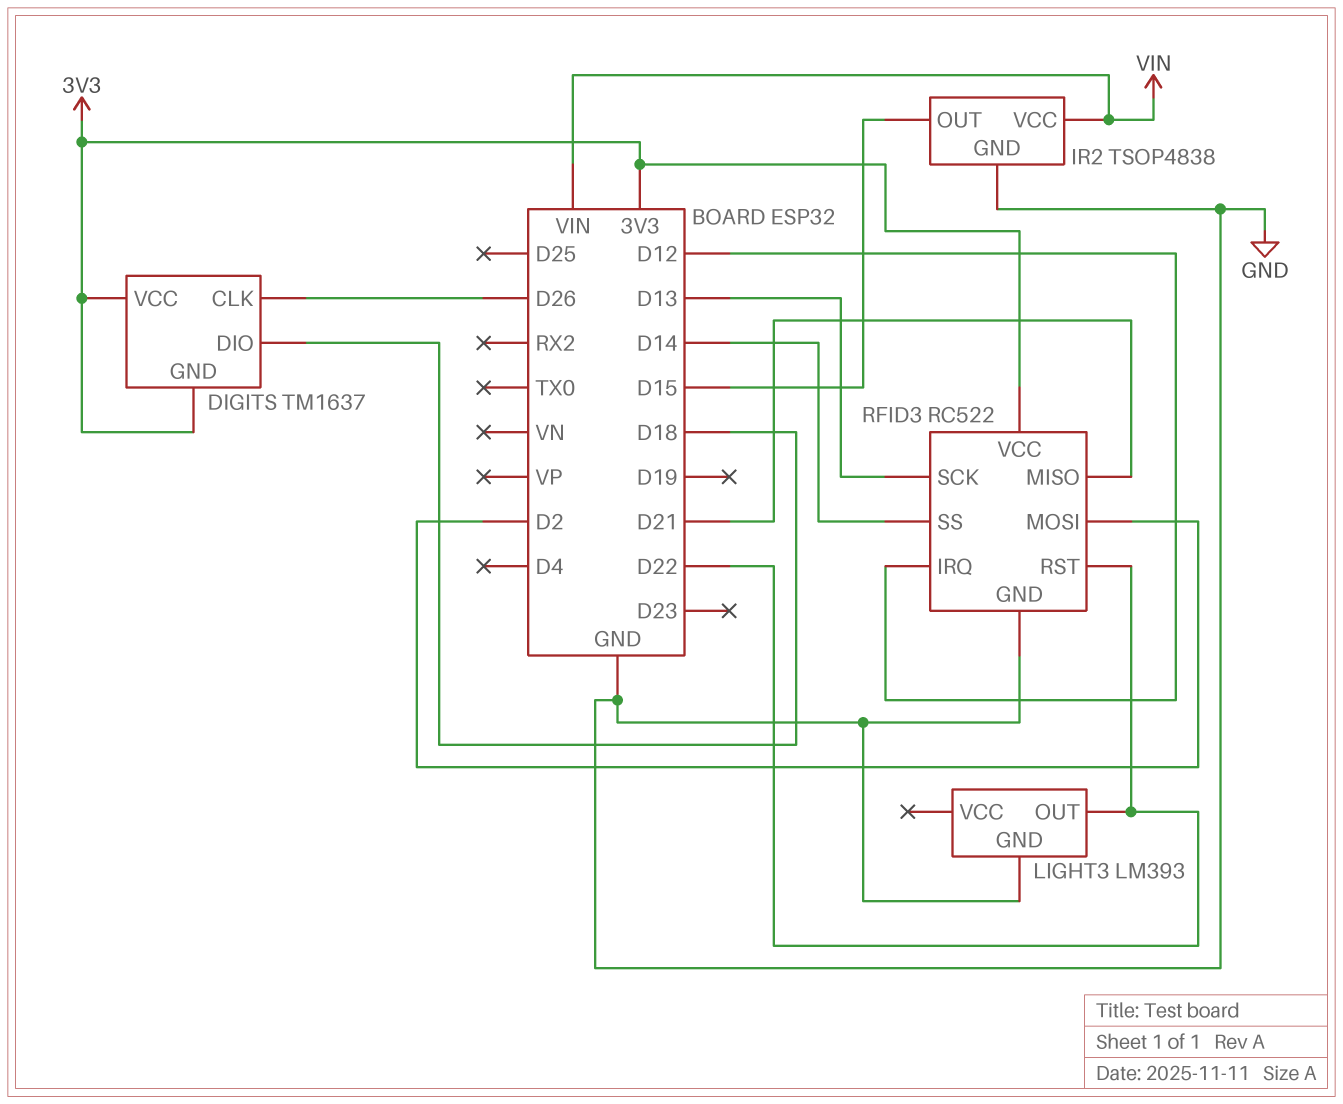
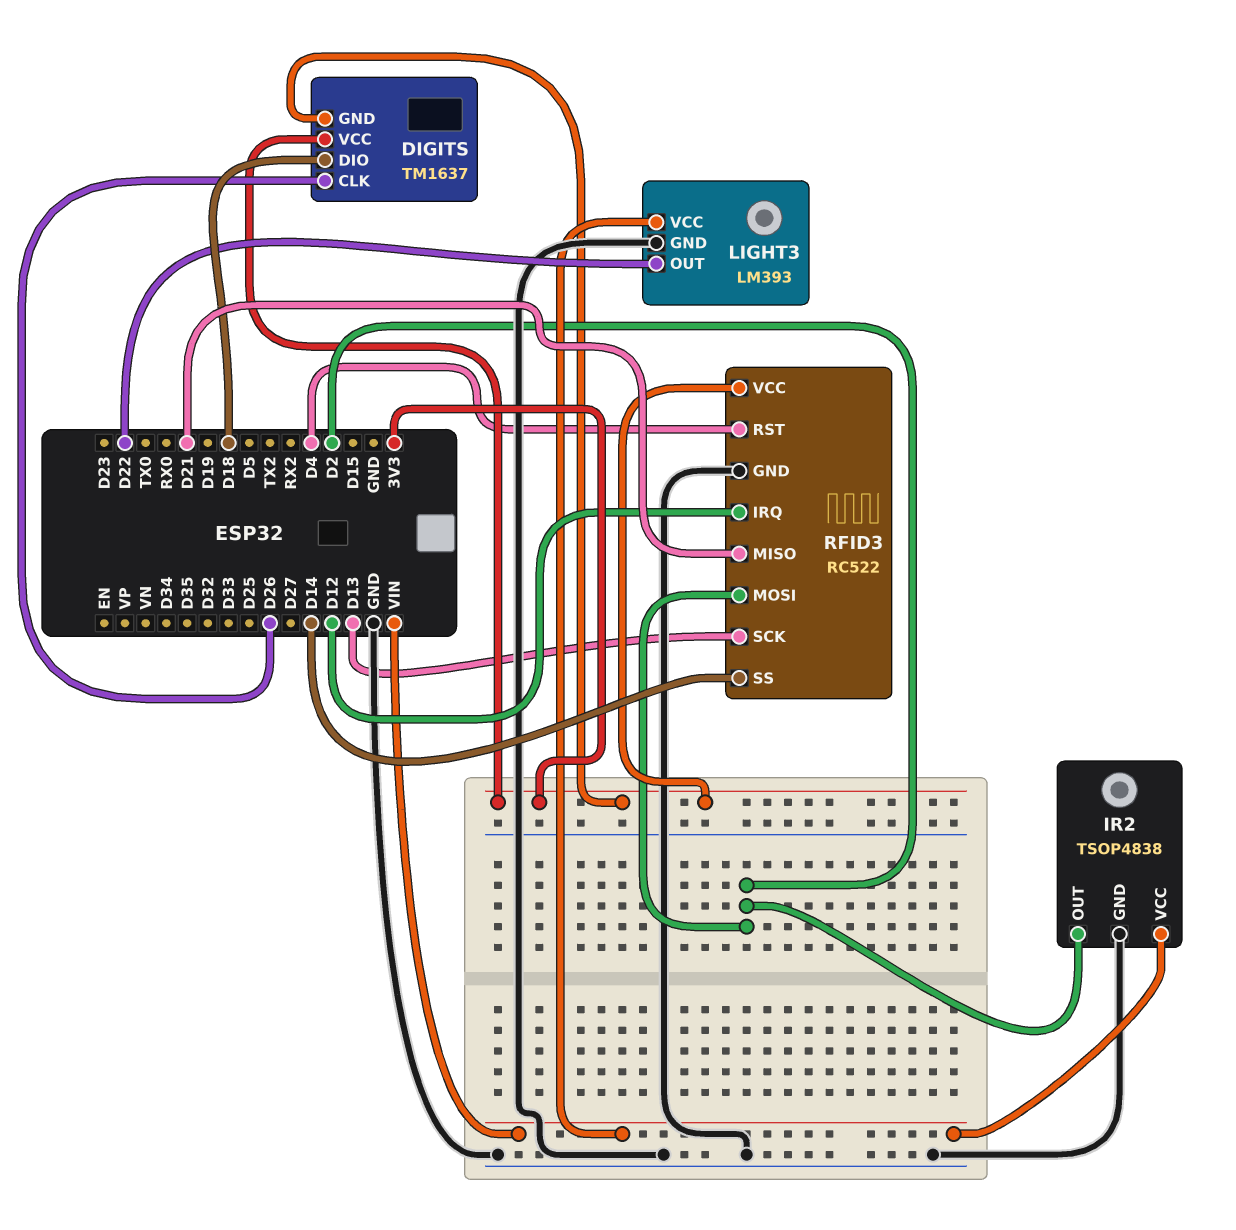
IR2 pin OUT: D15 -> D2
LIGHT3 pin VCC: none -> VIN
RFID3 pin RST: D22 -> D4

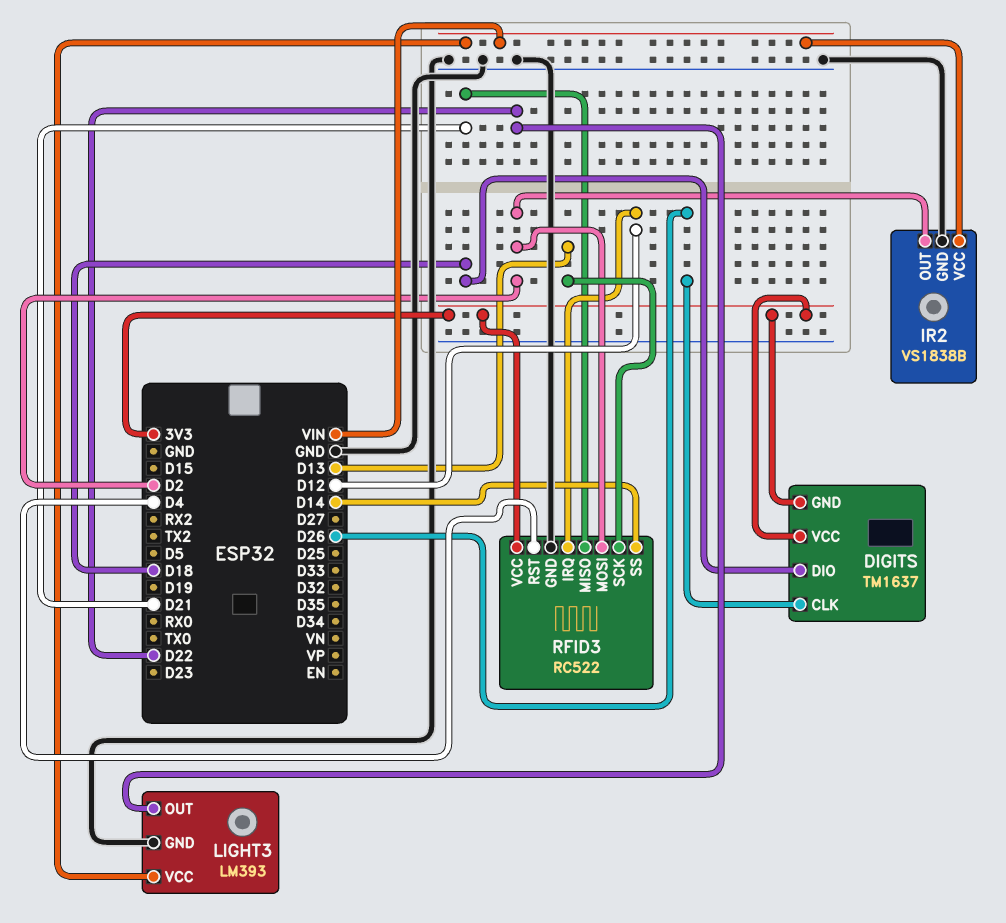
IR2: TSOP4838 -> VS1838B

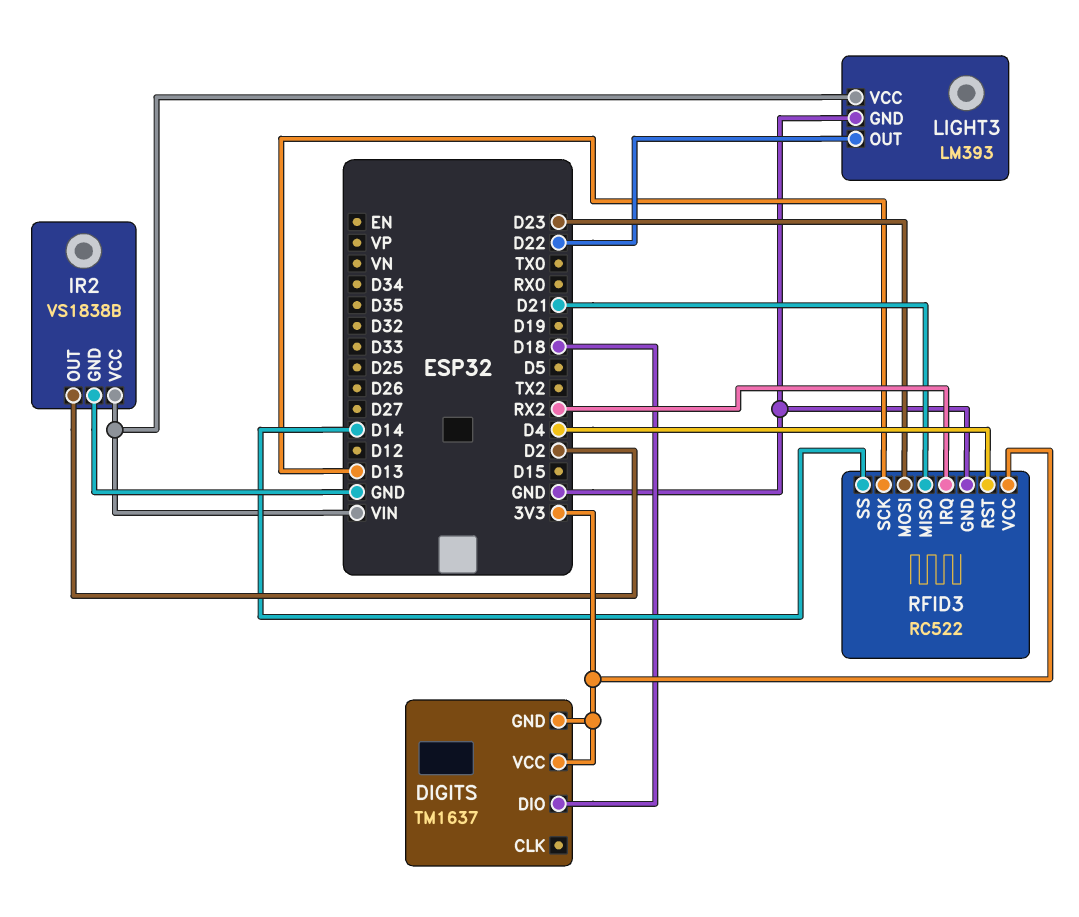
DIGITS pin CLK: D26 -> none
RFID3 pin IRQ: D12 -> RX2
RFID3 pin MOSI: D2 -> D23

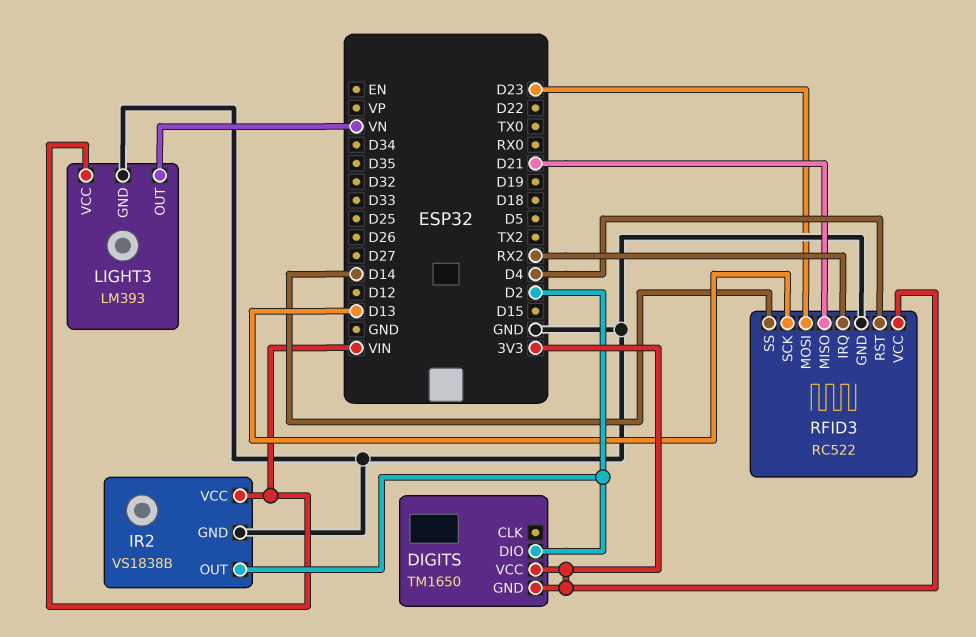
DIGITS: TM1637 -> TM1650
DIGITS pin DIO: D18 -> D2
LIGHT3 pin OUT: D22 -> VN

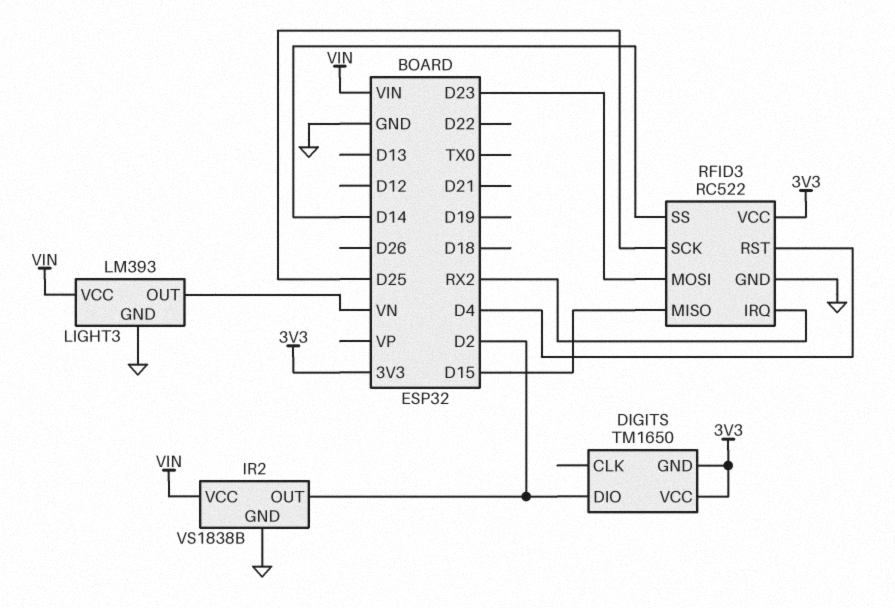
RFID3 pin MISO: D21 -> D15
RFID3 pin SCK: D13 -> D25

